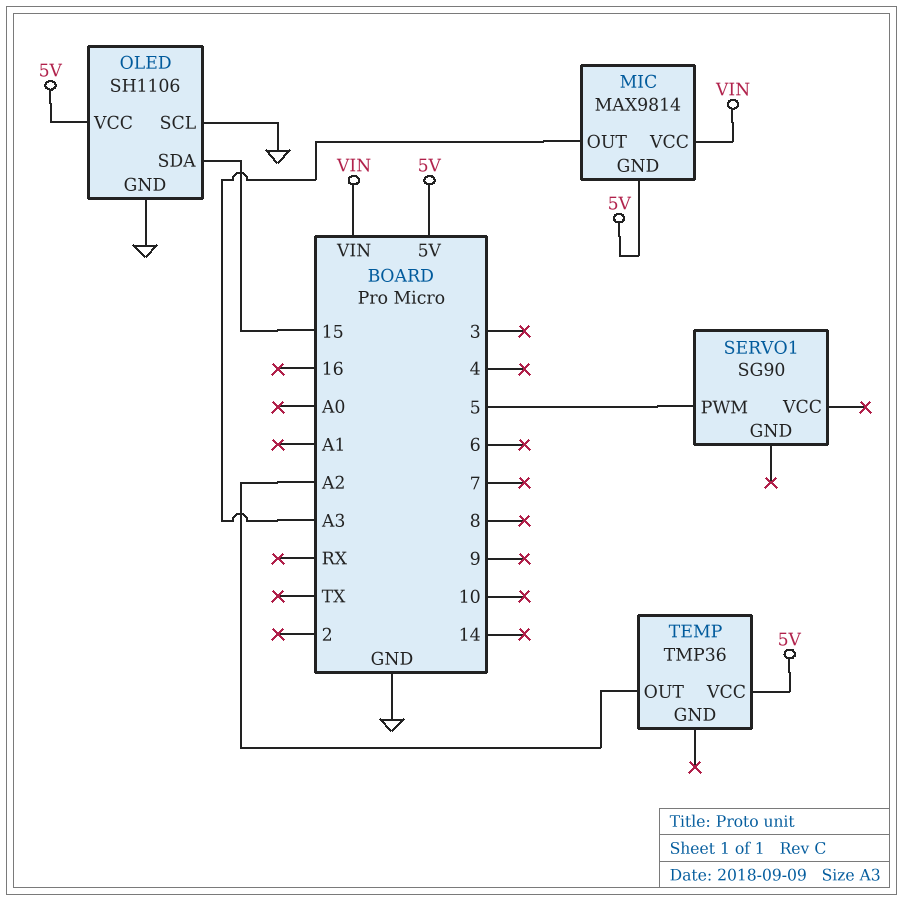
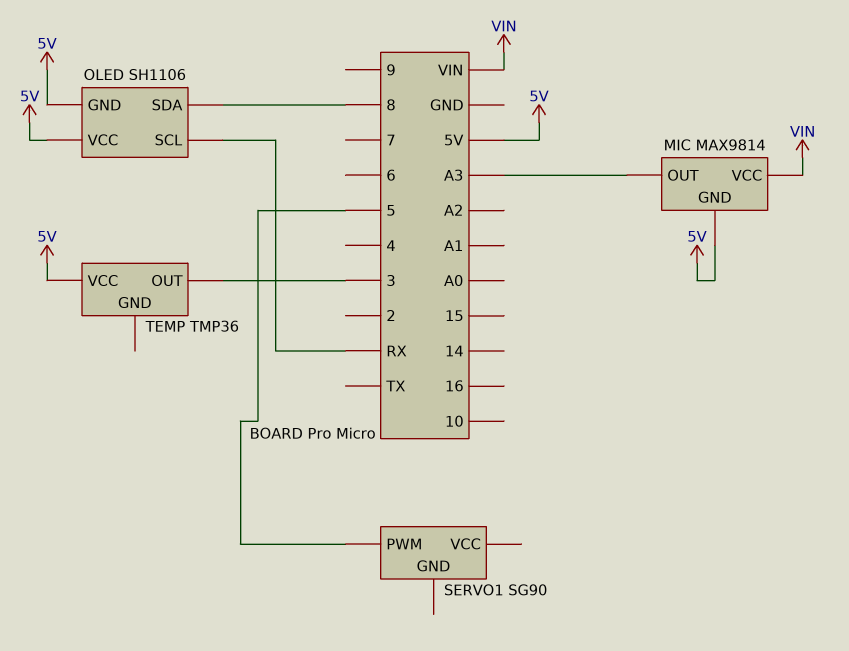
OLED pin GND: GND -> 5V
OLED pin SCL: GND -> RX
OLED pin SDA: 15 -> 8
TEMP pin OUT: A2 -> 3

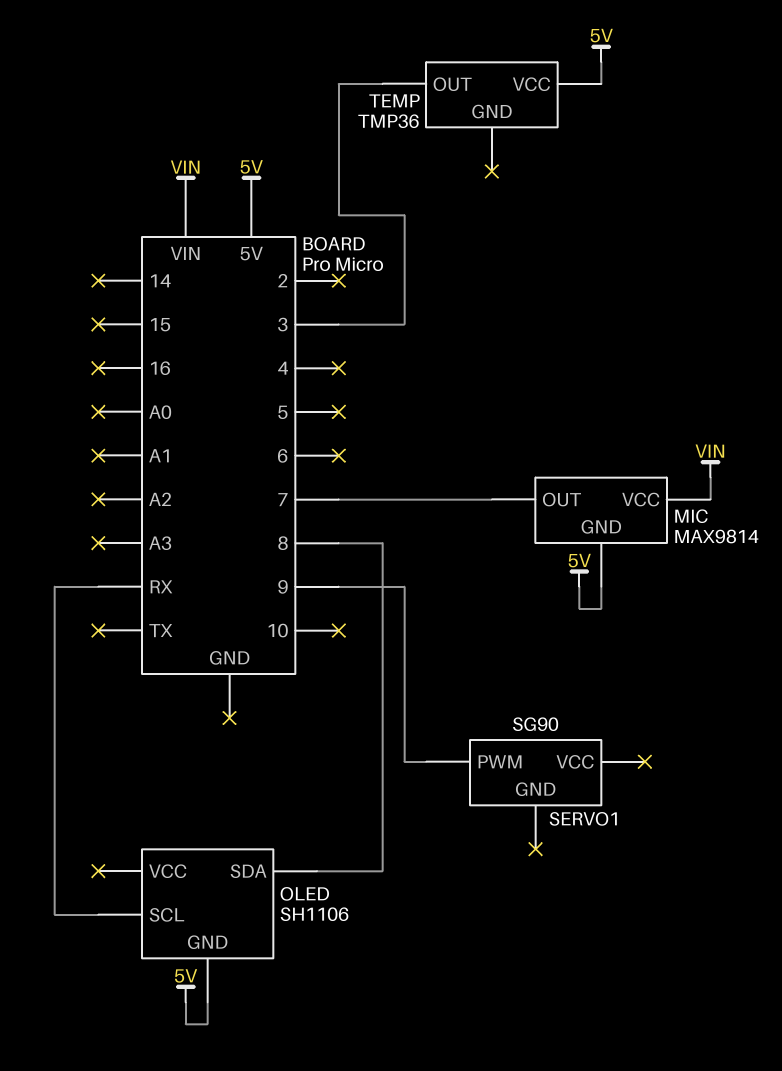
MIC pin OUT: A3 -> 7
OLED pin VCC: 5V -> none
SERVO1 pin PWM: 5 -> 9

